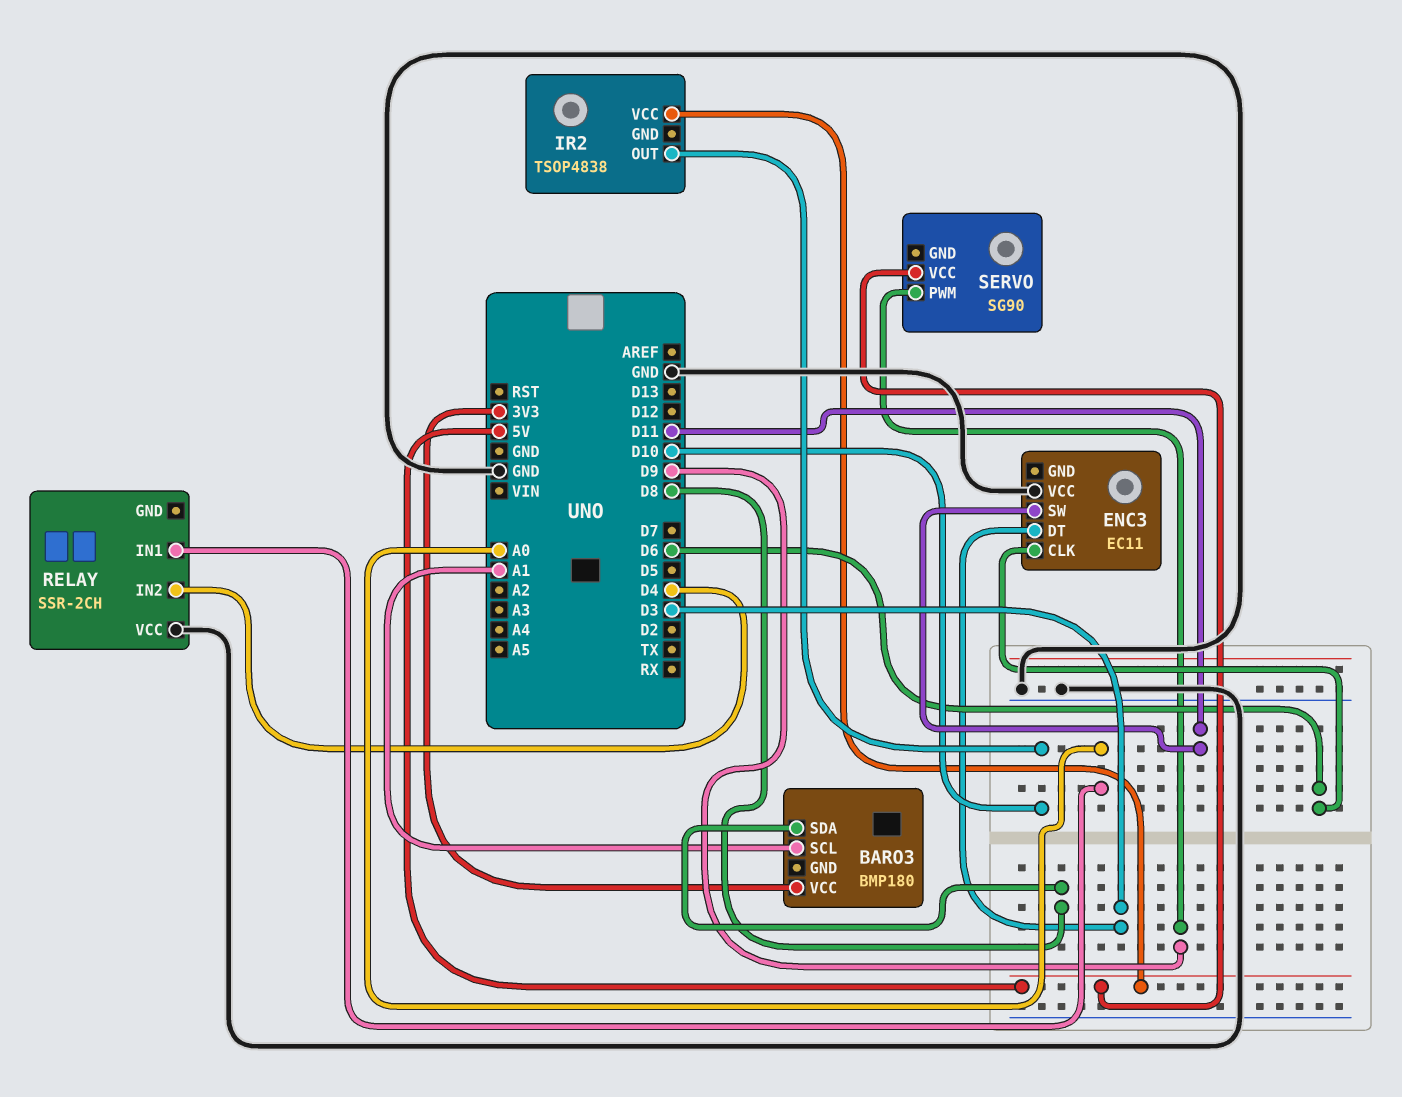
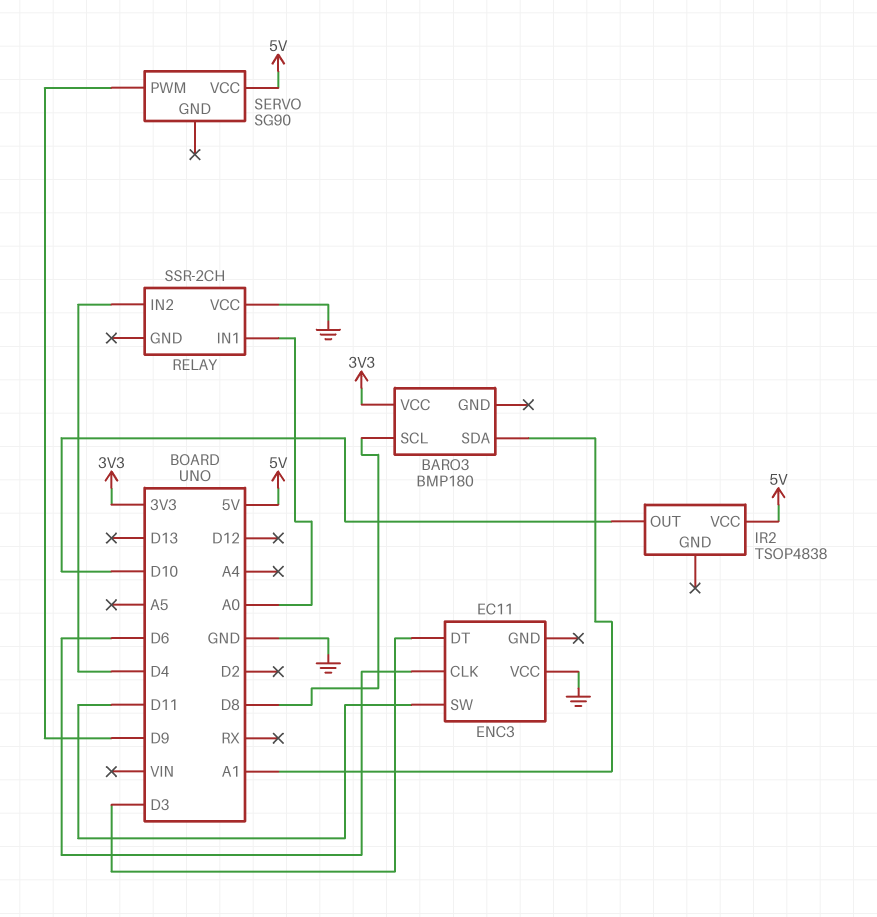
BARO3 pin SCL: A1 -> D8
BARO3 pin SDA: D8 -> A1

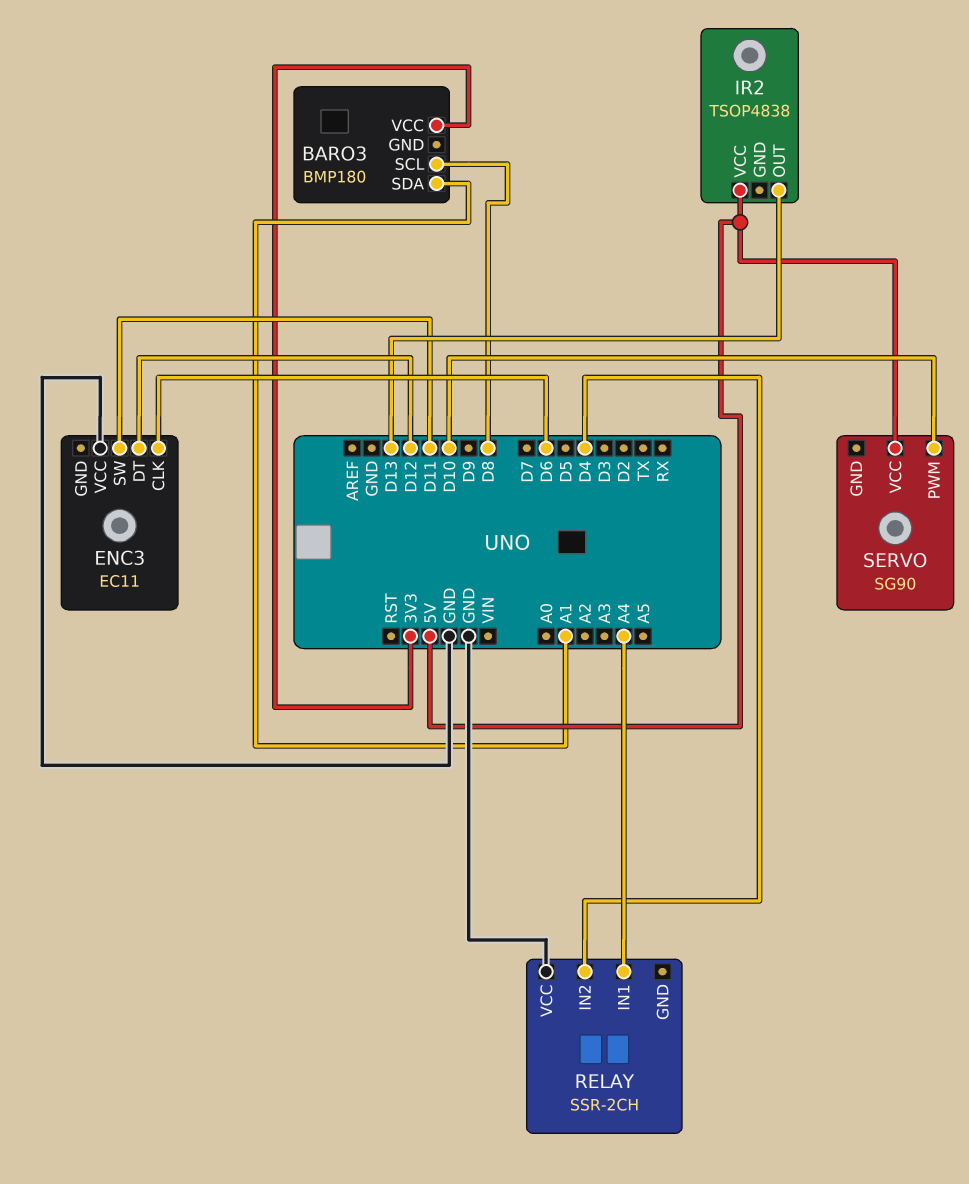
ENC3 pin DT: D3 -> D12
IR2 pin OUT: D10 -> D13
RELAY pin IN1: A0 -> A4
SERVO pin PWM: D9 -> D10

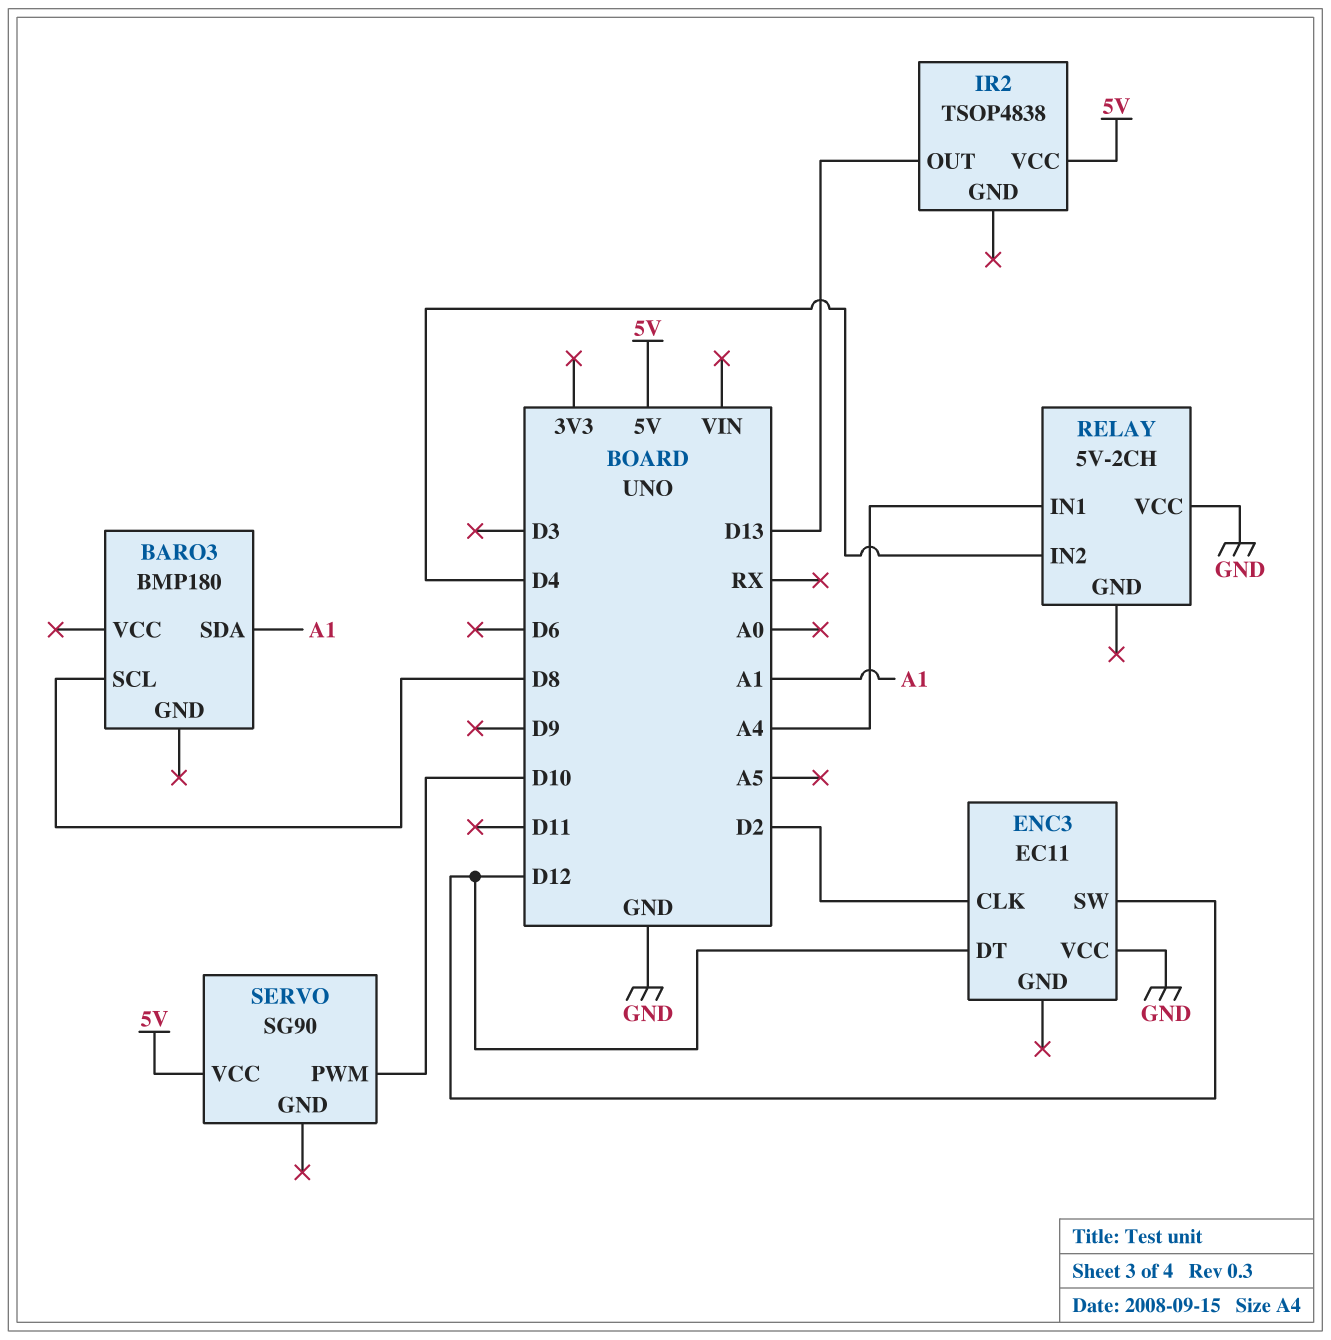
BARO3 pin VCC: 3V3 -> none
ENC3 pin CLK: D6 -> D2
ENC3 pin SW: D11 -> D12
RELAY: SSR-2CH -> 5V-2CH

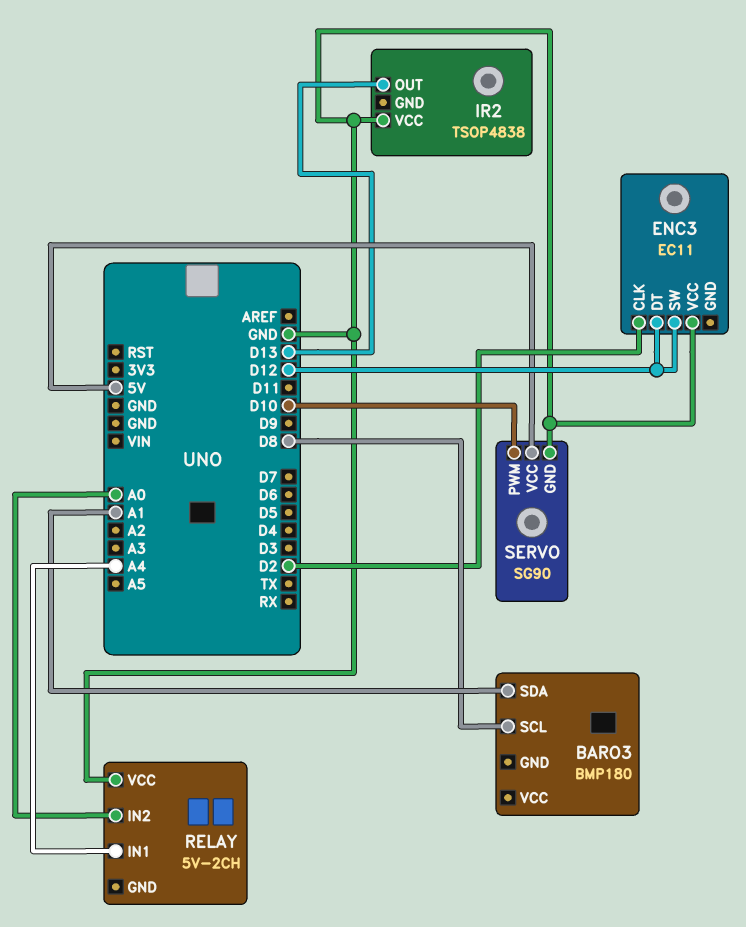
IR2 pin VCC: 5V -> GND
RELAY pin IN2: D4 -> A0
SERVO pin GND: none -> GND

